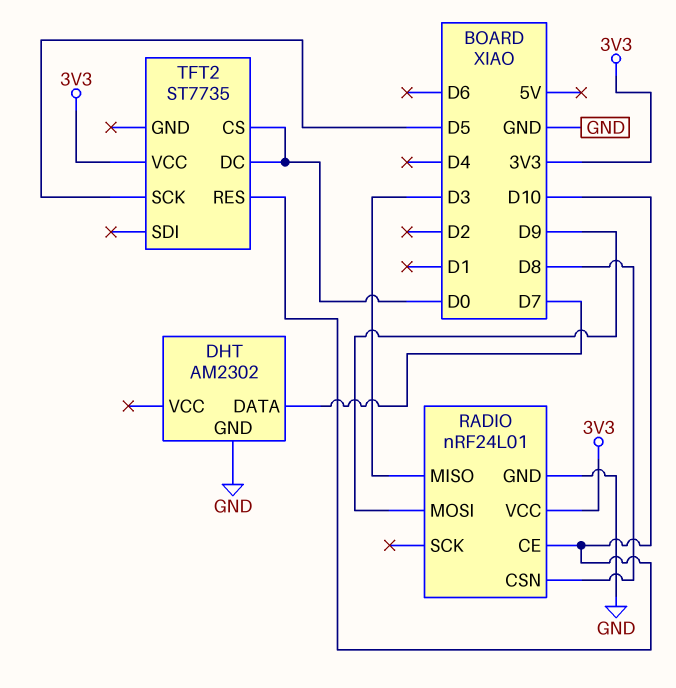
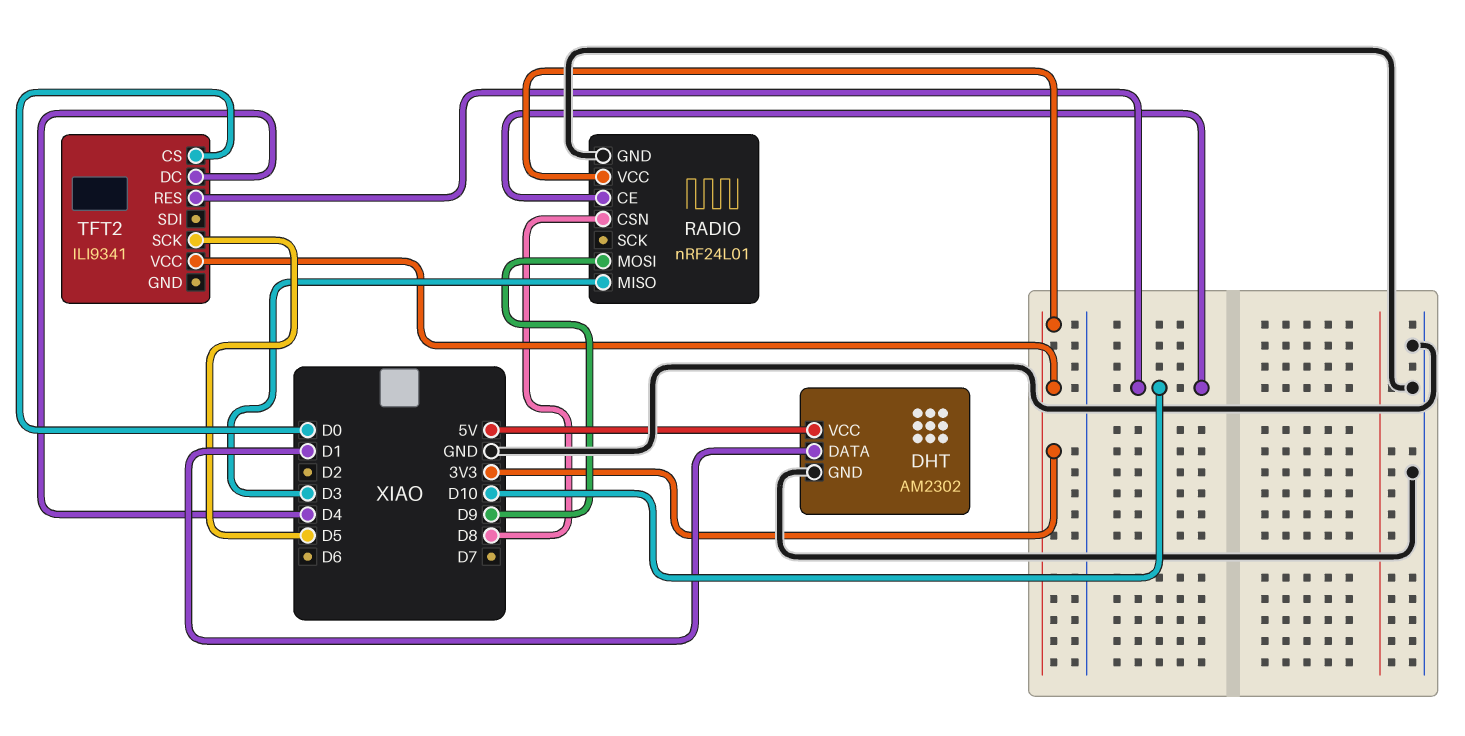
DHT pin DATA: D7 -> D1
DHT pin VCC: none -> 5V
TFT2: ST7735 -> ILI9341
TFT2 pin DC: D0 -> D4

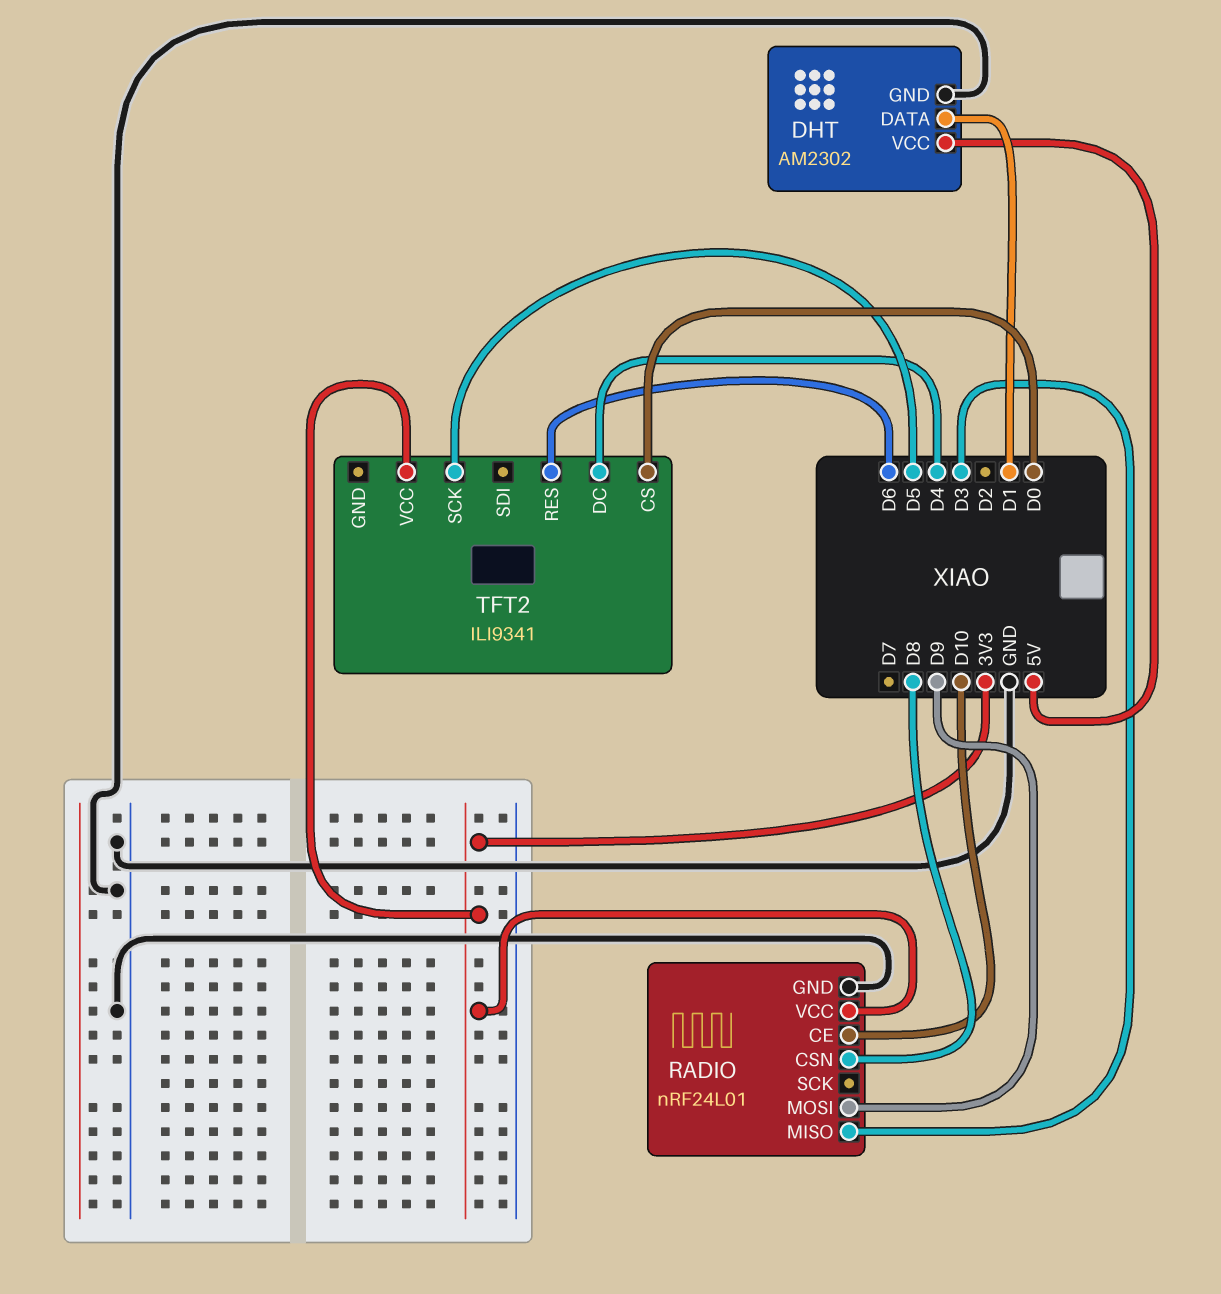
TFT2 pin RES: D10 -> D6

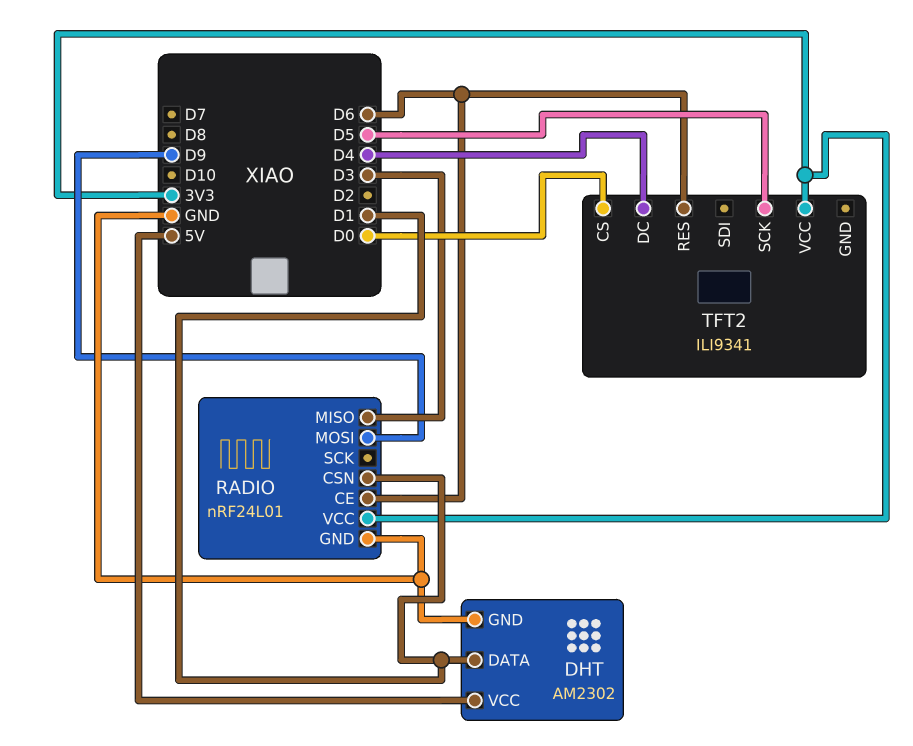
RADIO pin CE: D10 -> D6
RADIO pin CSN: D8 -> D1

